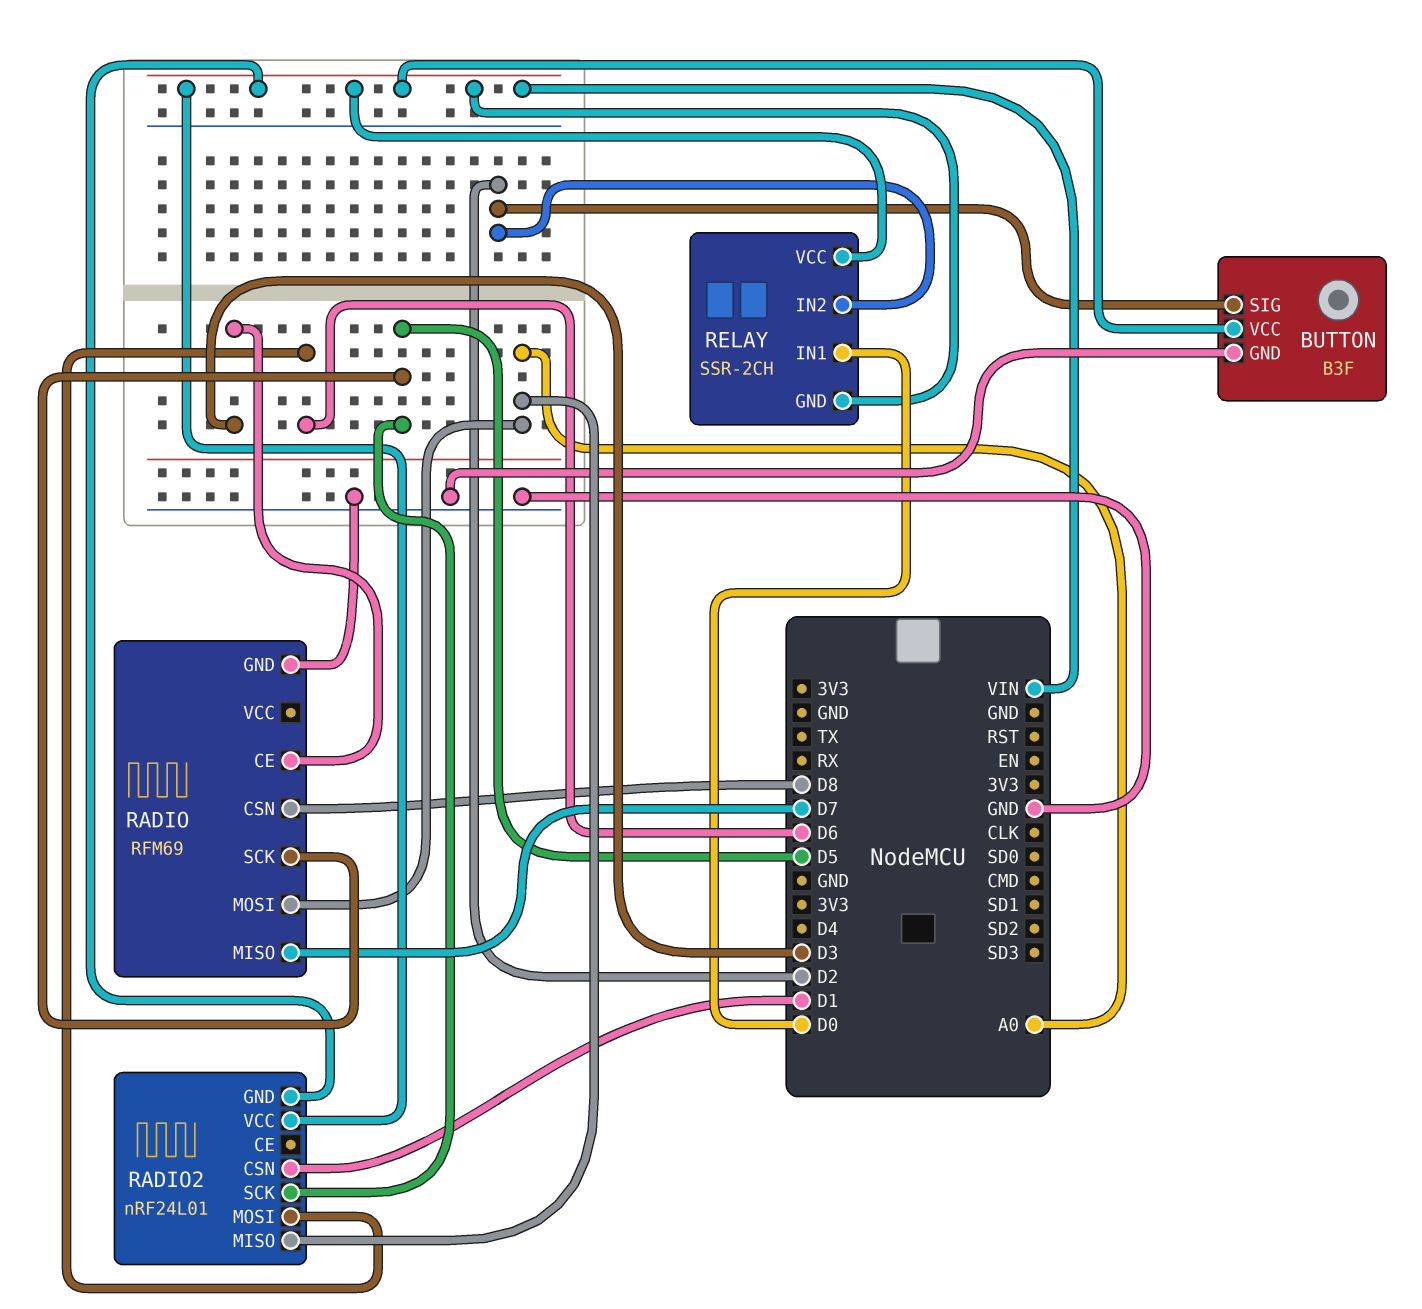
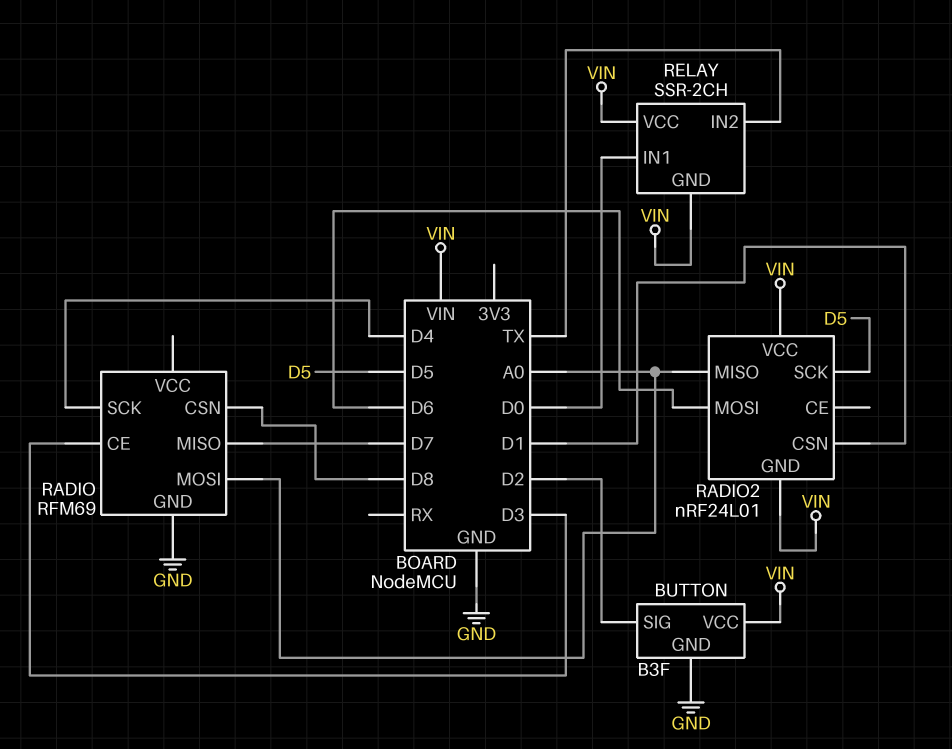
RADIO pin SCK: D5 -> D4
RELAY pin IN2: D2 -> TX

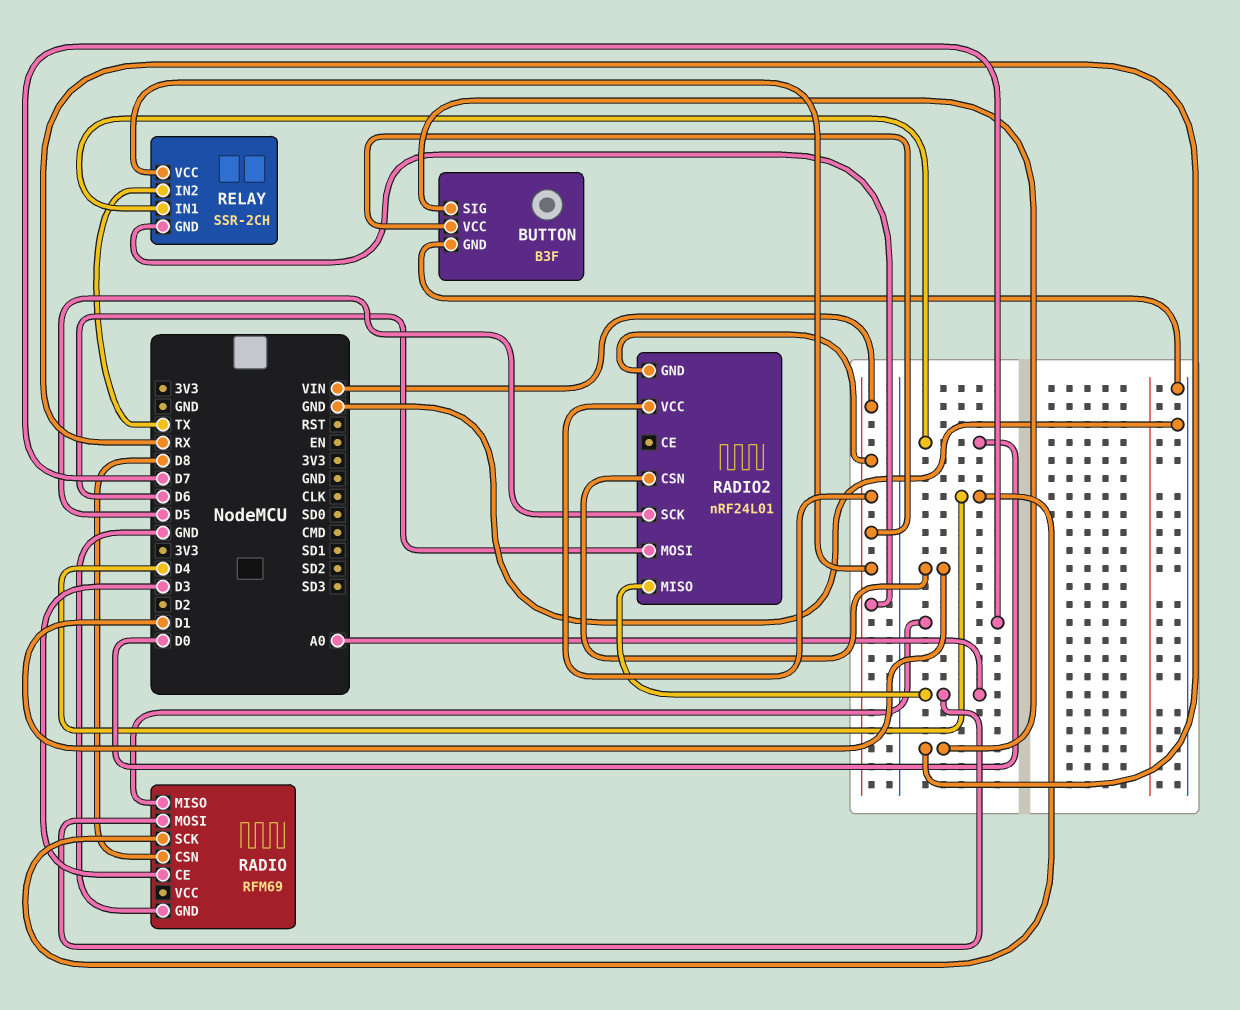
BUTTON pin SIG: D2 -> RX

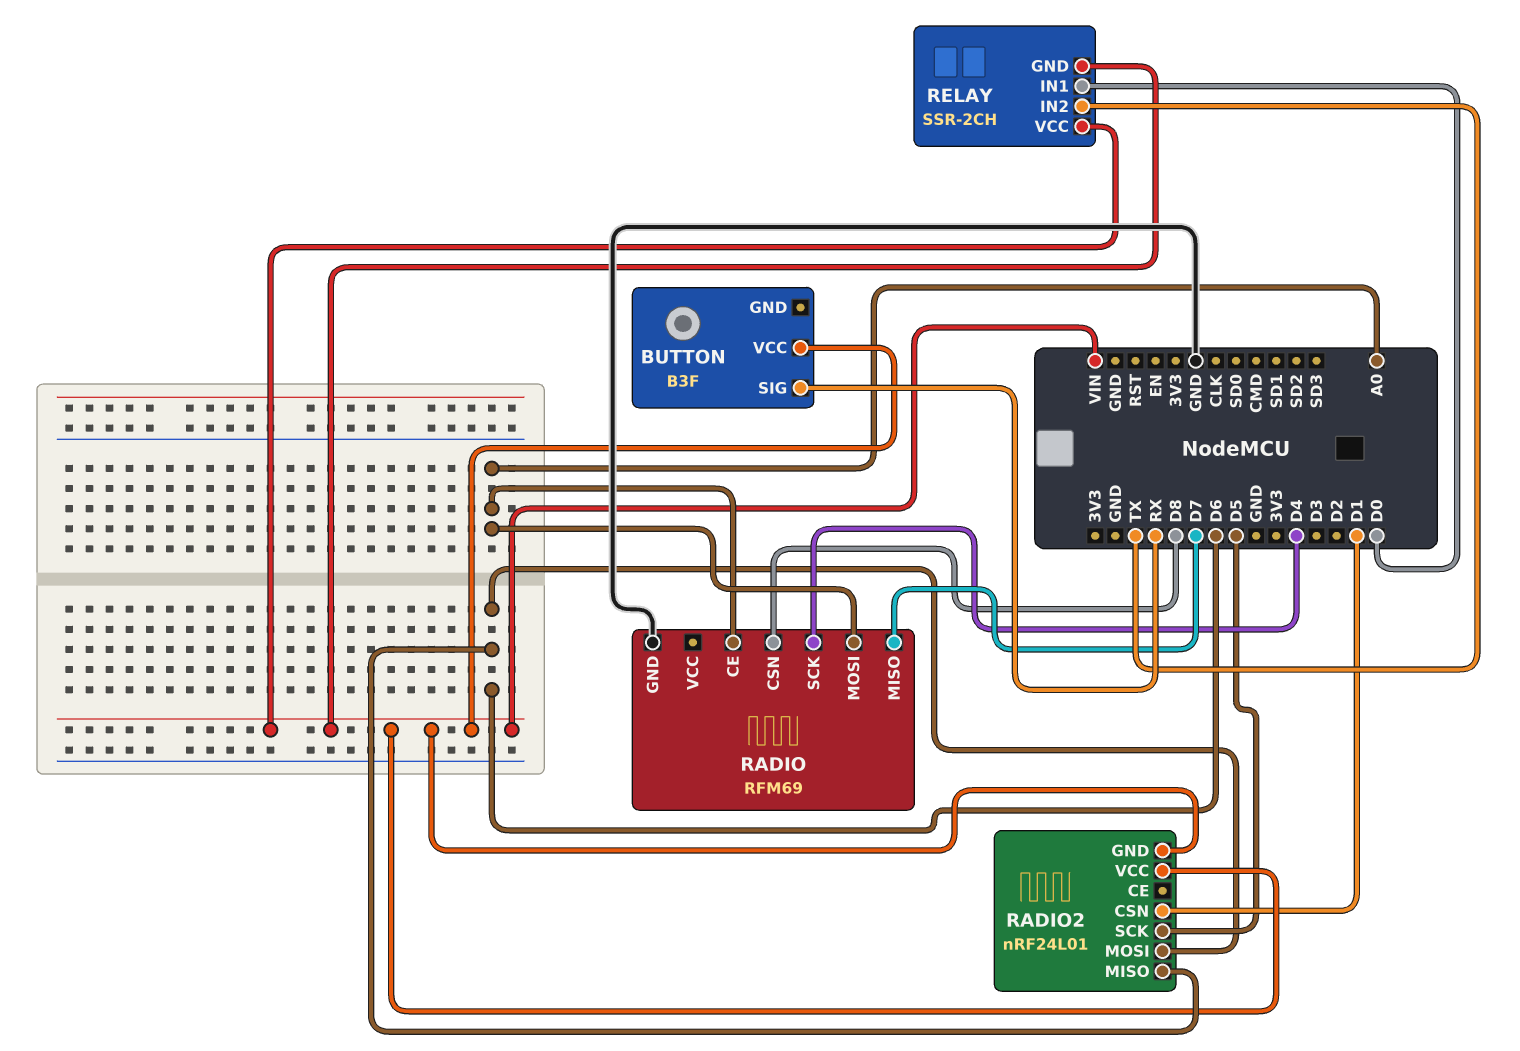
BUTTON pin GND: GND -> none
RADIO pin CE: D3 -> A0
RADIO2 pin MISO: A0 -> D6

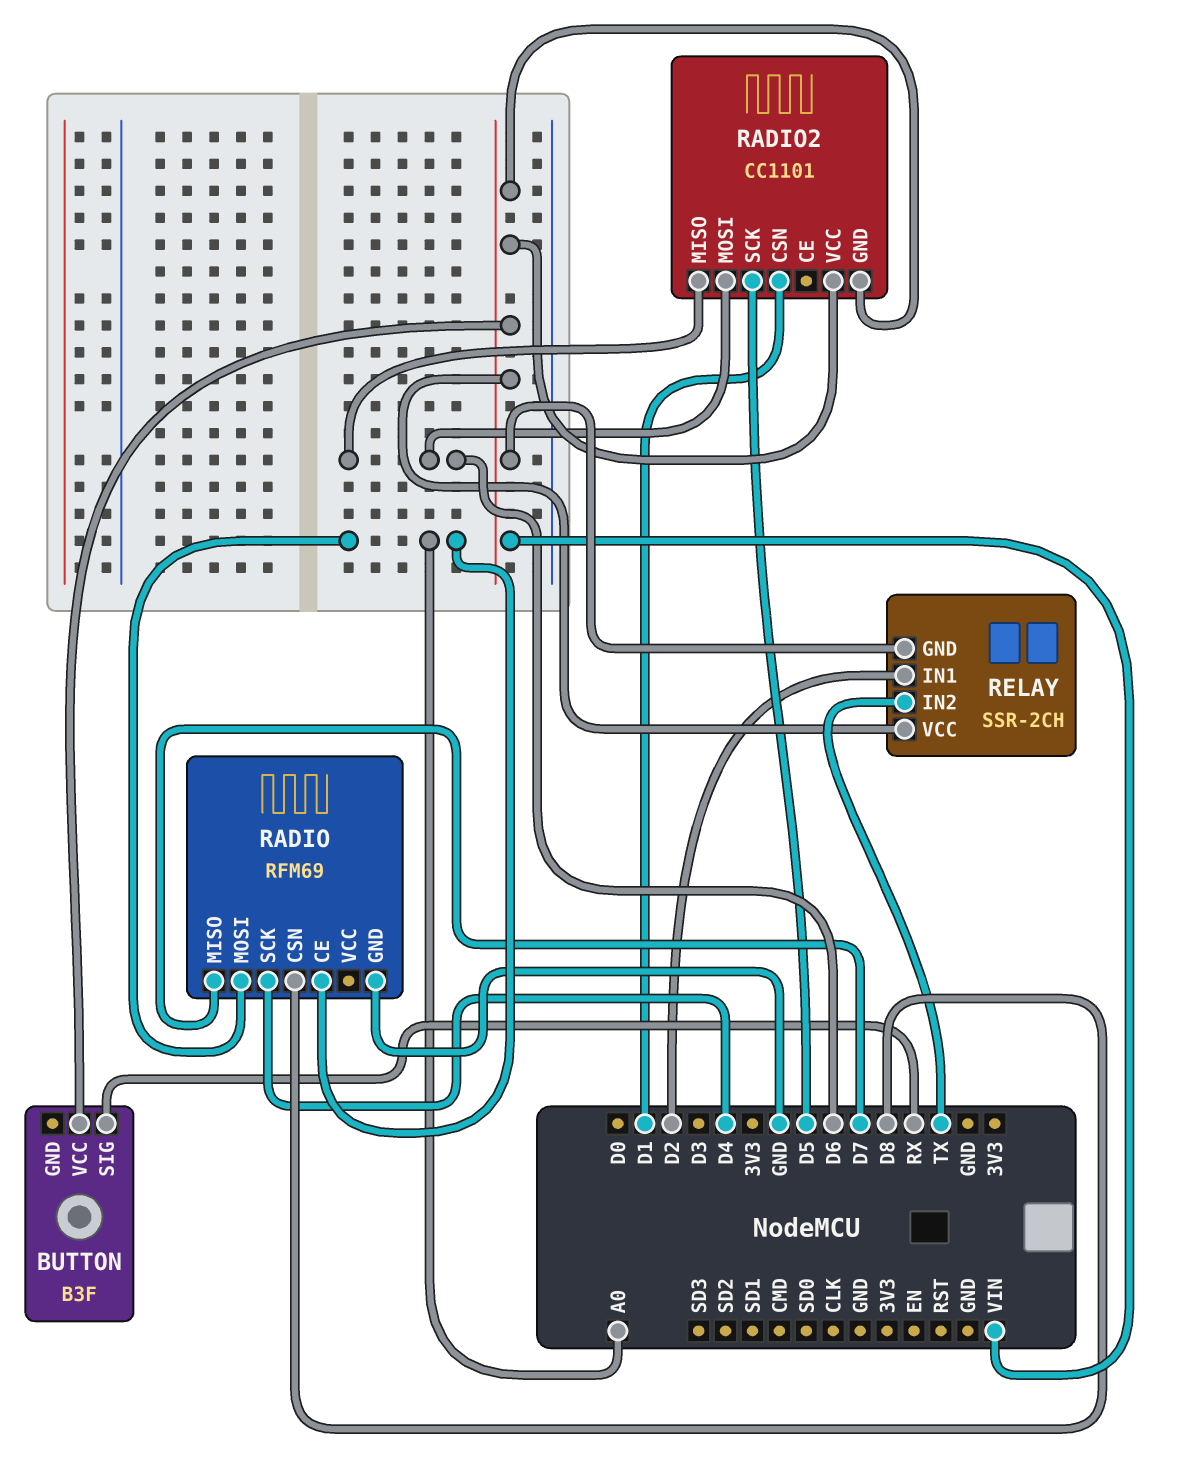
RADIO2: nRF24L01 -> CC1101
RELAY pin IN1: D0 -> D2

